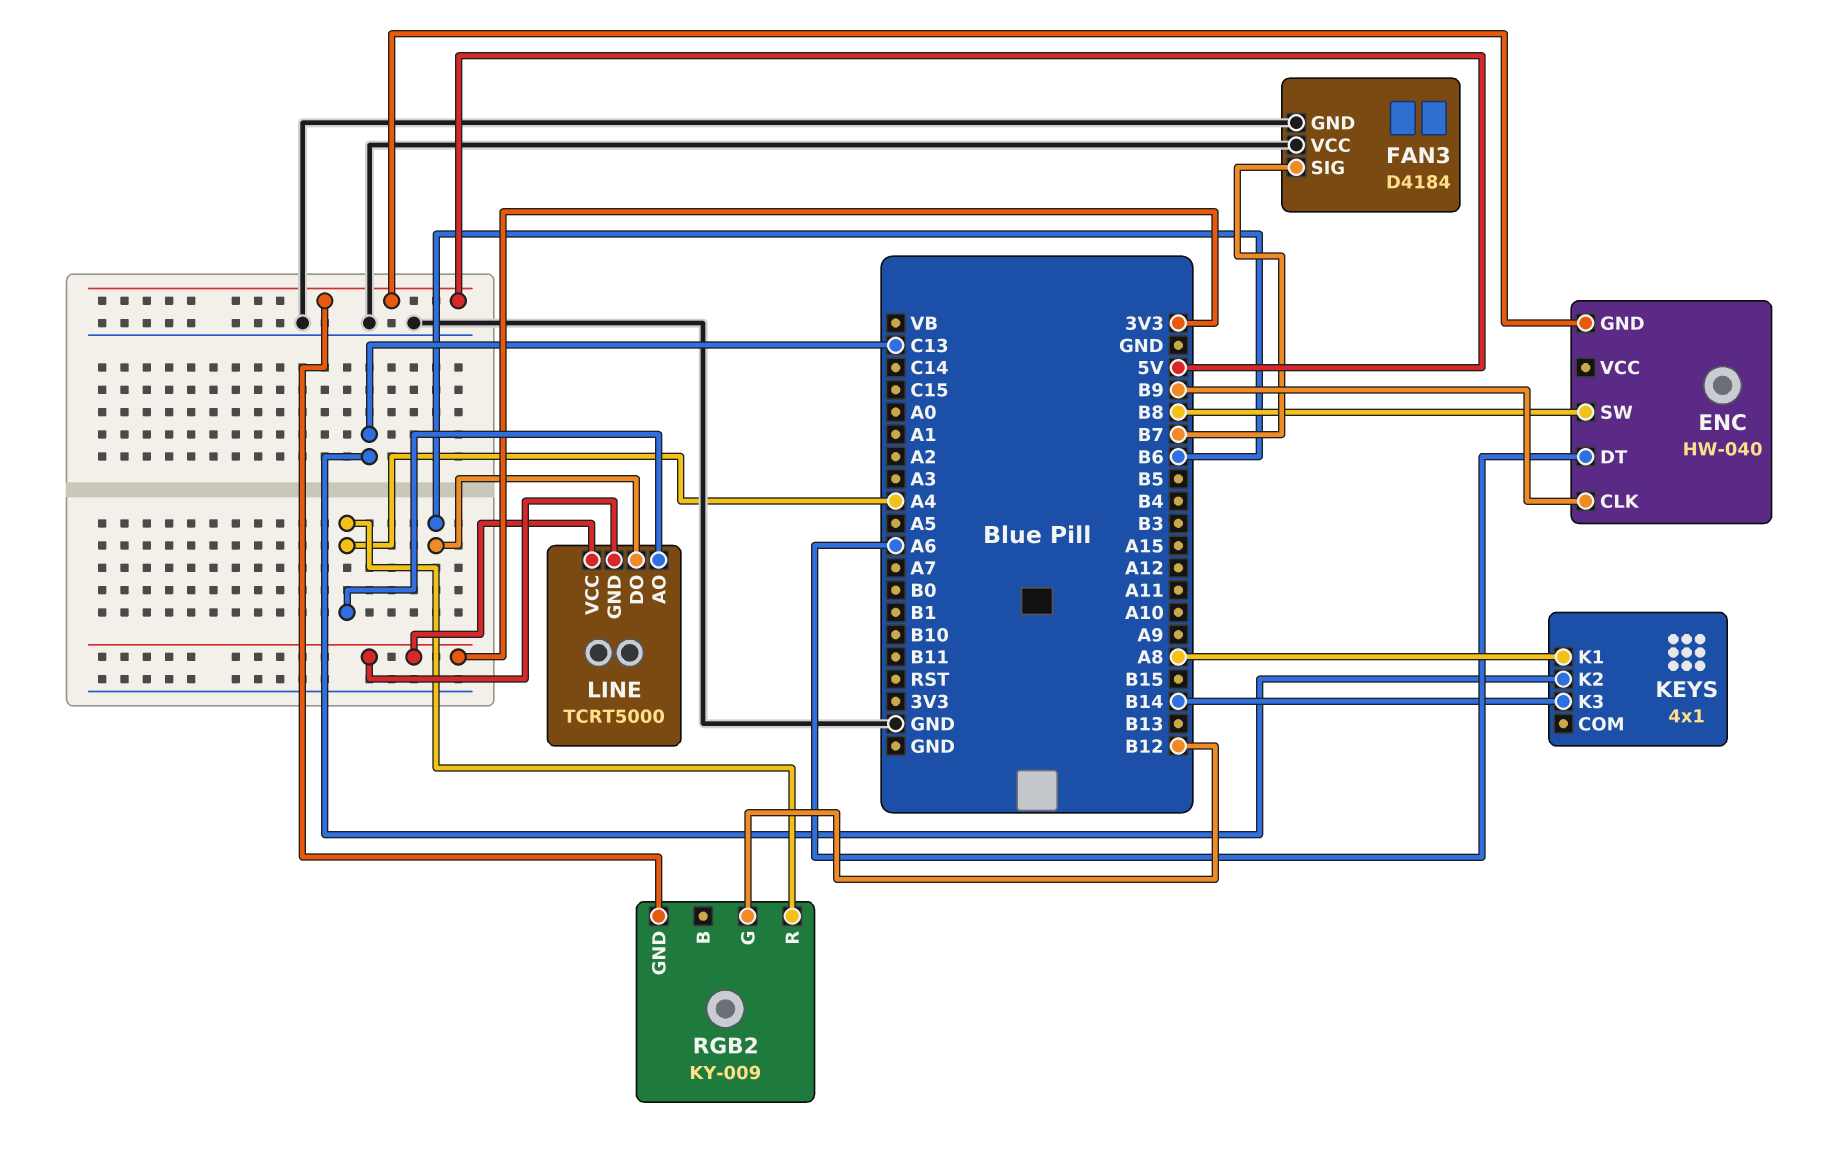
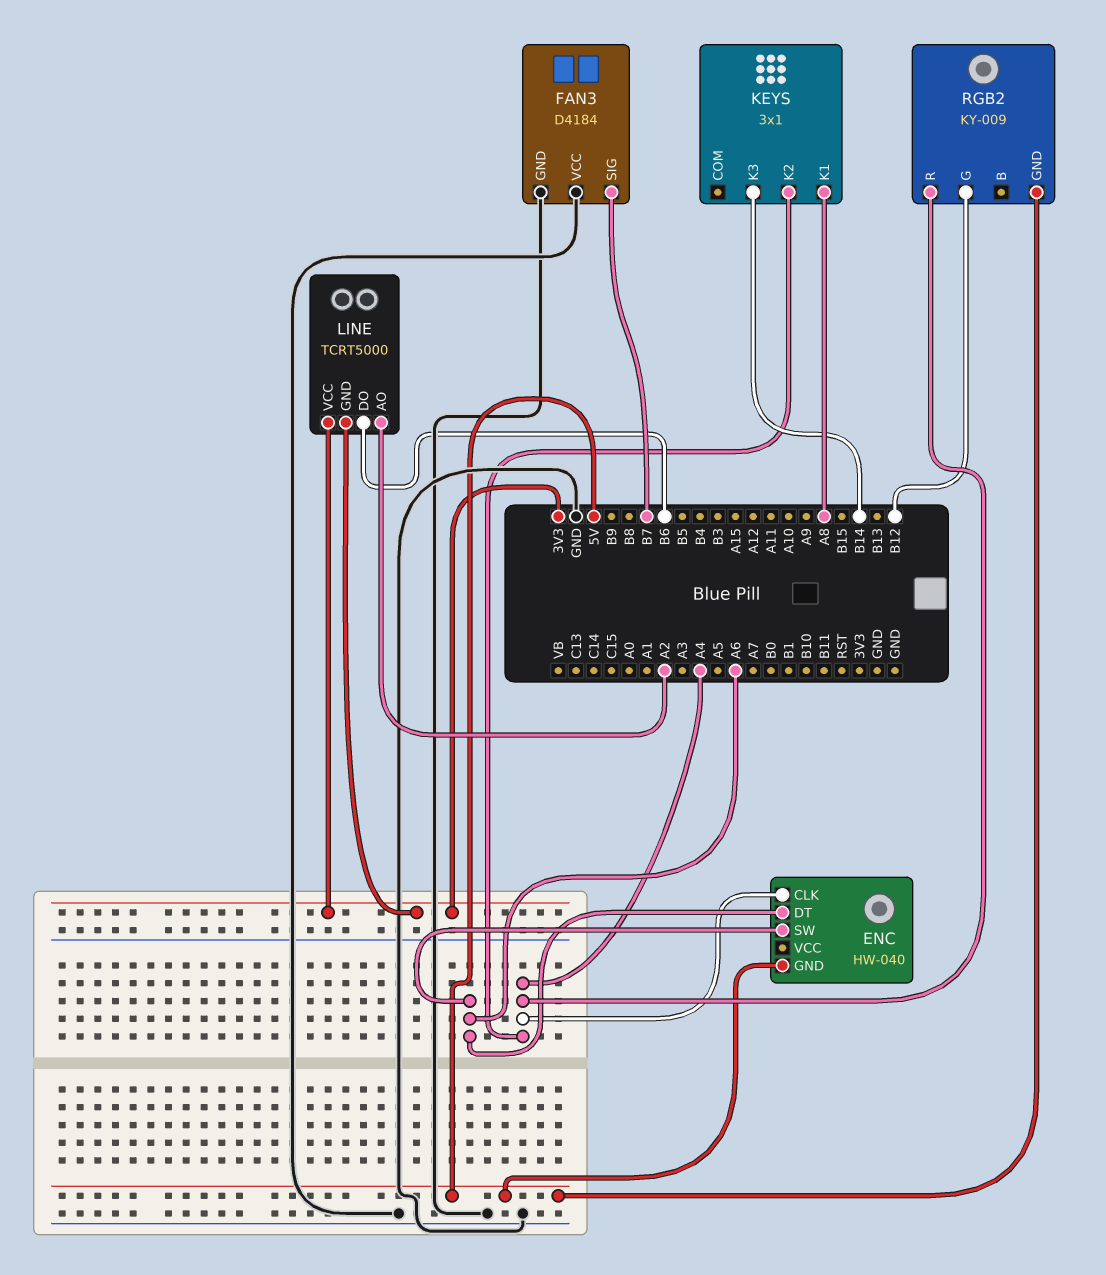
ENC pin CLK: B9 -> A4
ENC pin SW: B8 -> A6
KEYS: 4x1 -> 3x1
KEYS pin K2: C13 -> A4
LINE pin AO: A4 -> A2

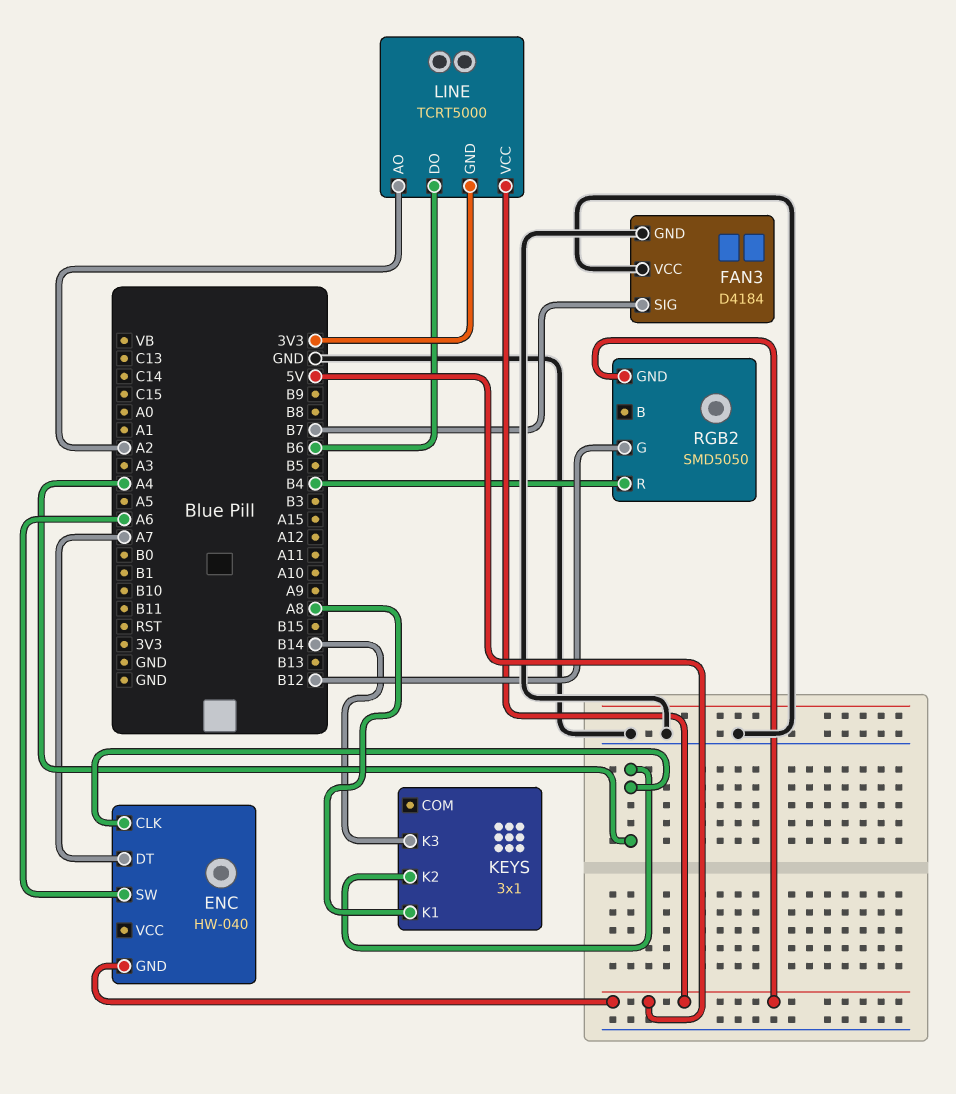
ENC pin DT: A6 -> A7
LINE pin VCC: 3V3 -> 5V
RGB2: KY-009 -> SMD5050
RGB2 pin R: A4 -> B4

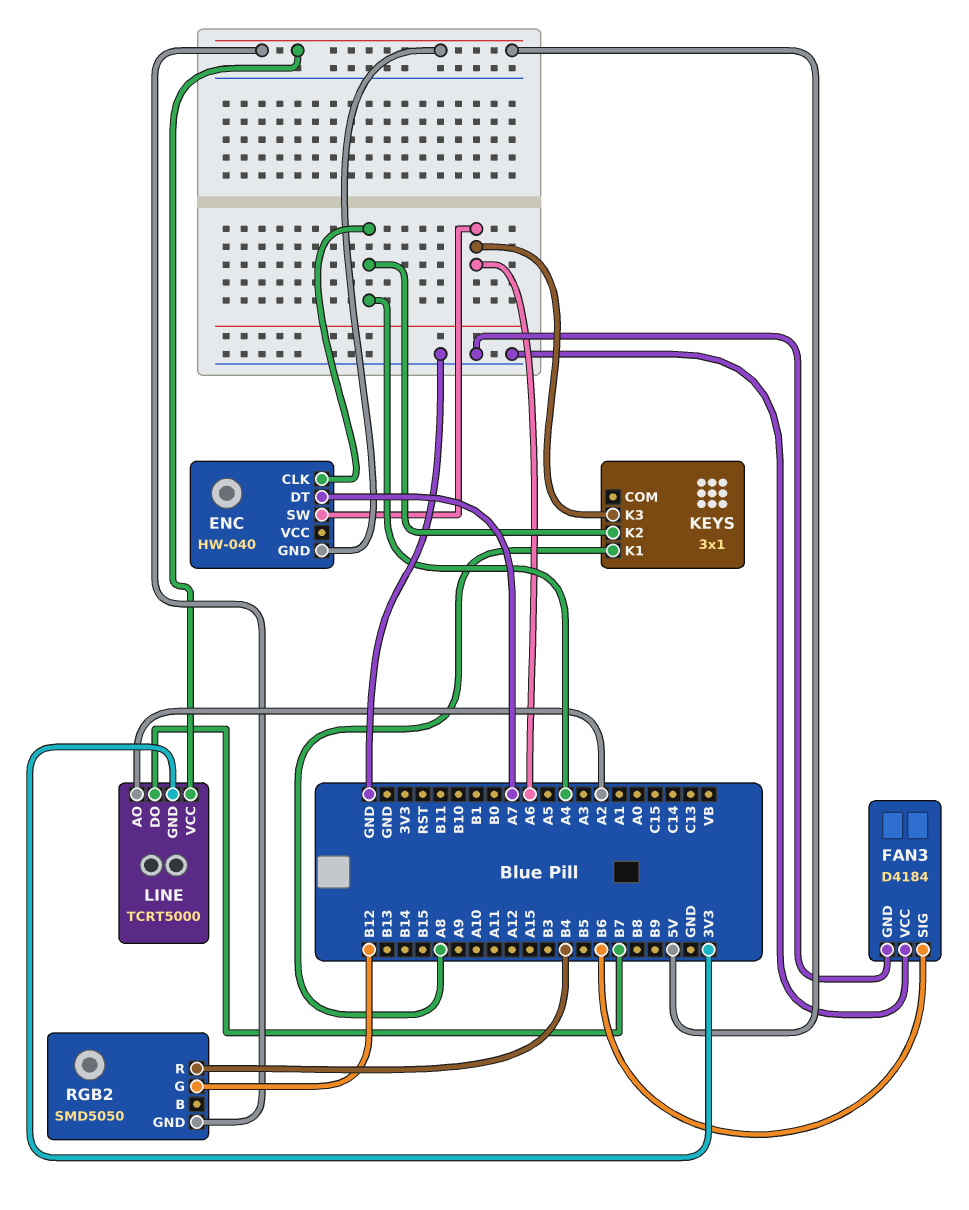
FAN3 pin SIG: B7 -> B6
KEYS pin K3: B14 -> A6
LINE pin DO: B6 -> B7

